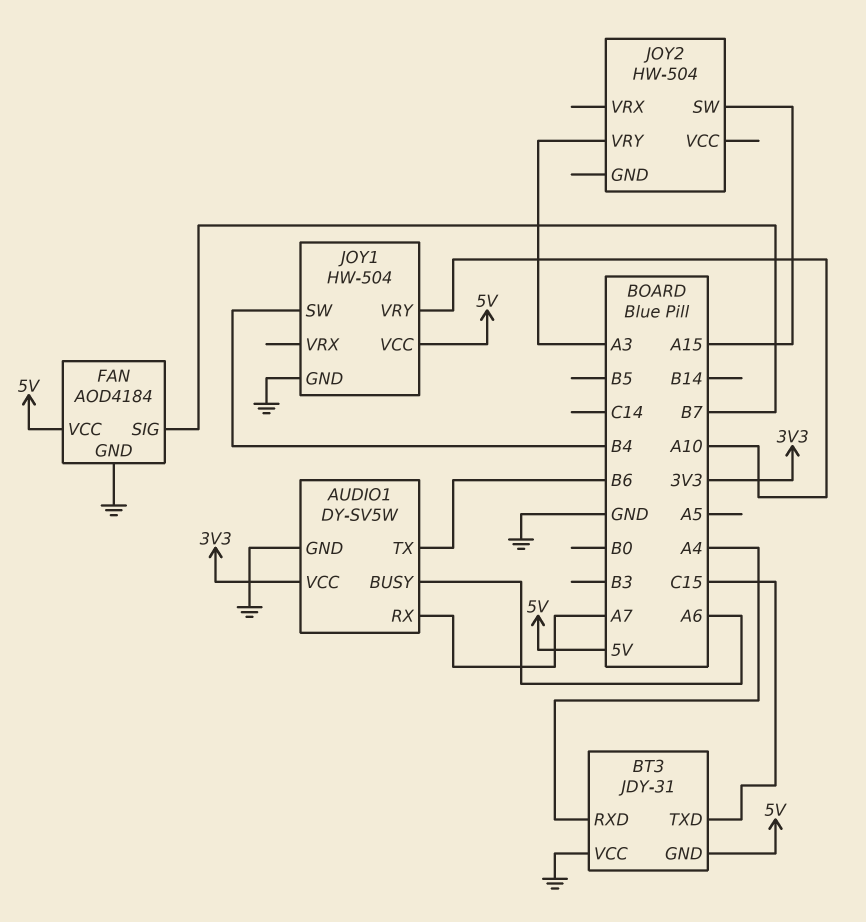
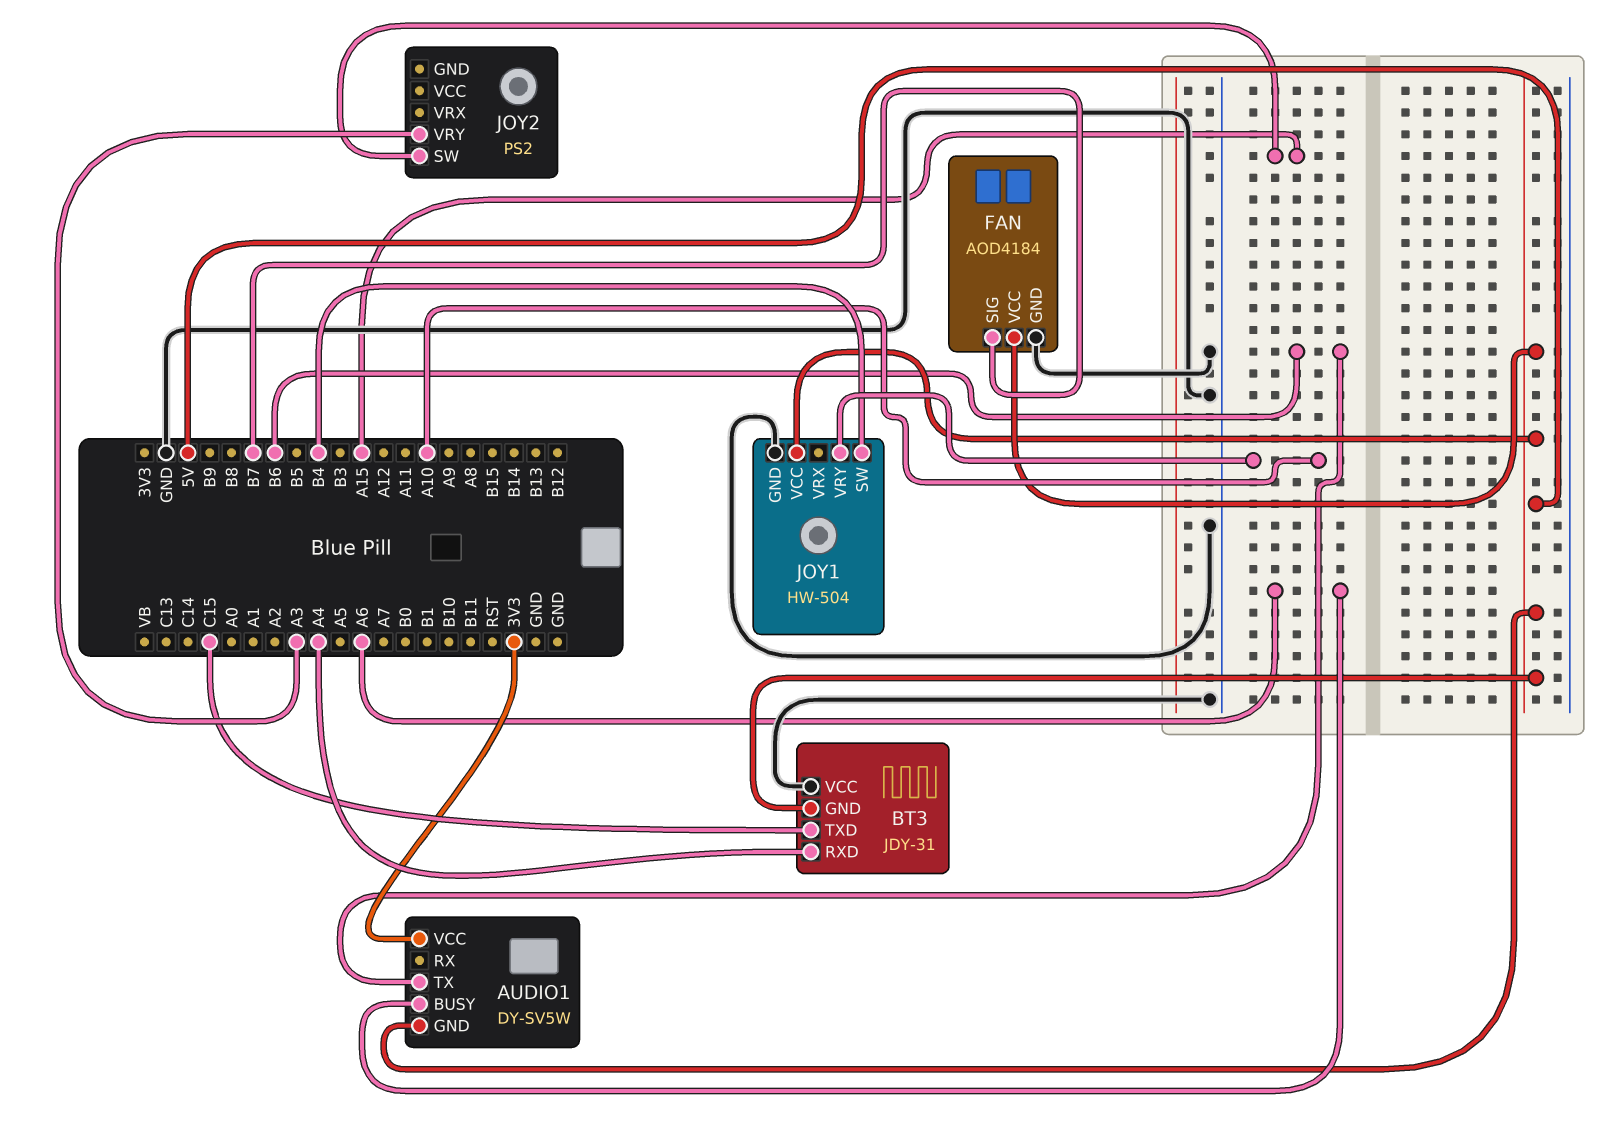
AUDIO1 pin GND: GND -> 5V
AUDIO1 pin RX: A7 -> none
JOY2: HW-504 -> PS2

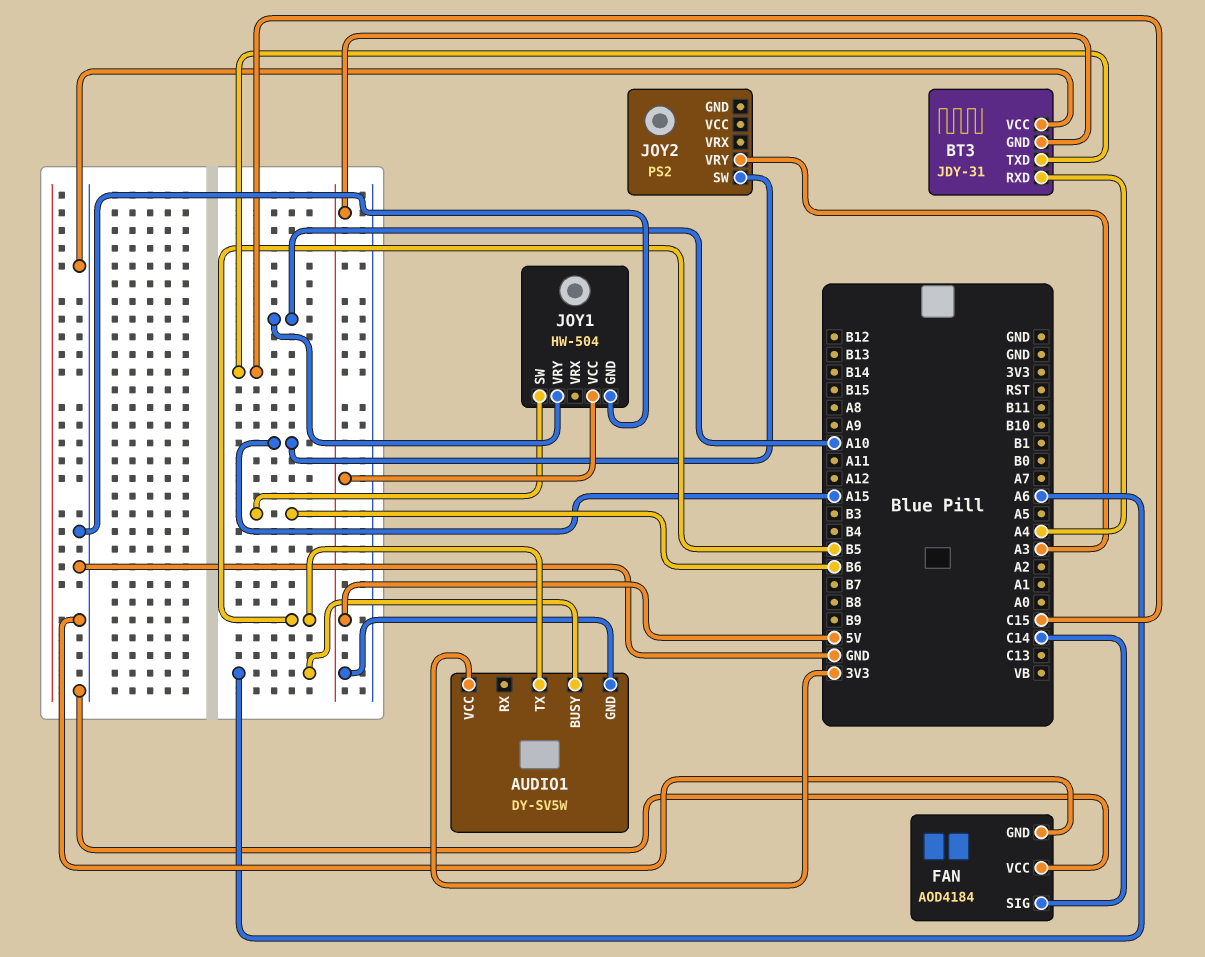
AUDIO1 pin TX: B6 -> B5
FAN pin SIG: B7 -> C14
FAN pin VCC: 5V -> GND
JOY1 pin SW: B4 -> B6

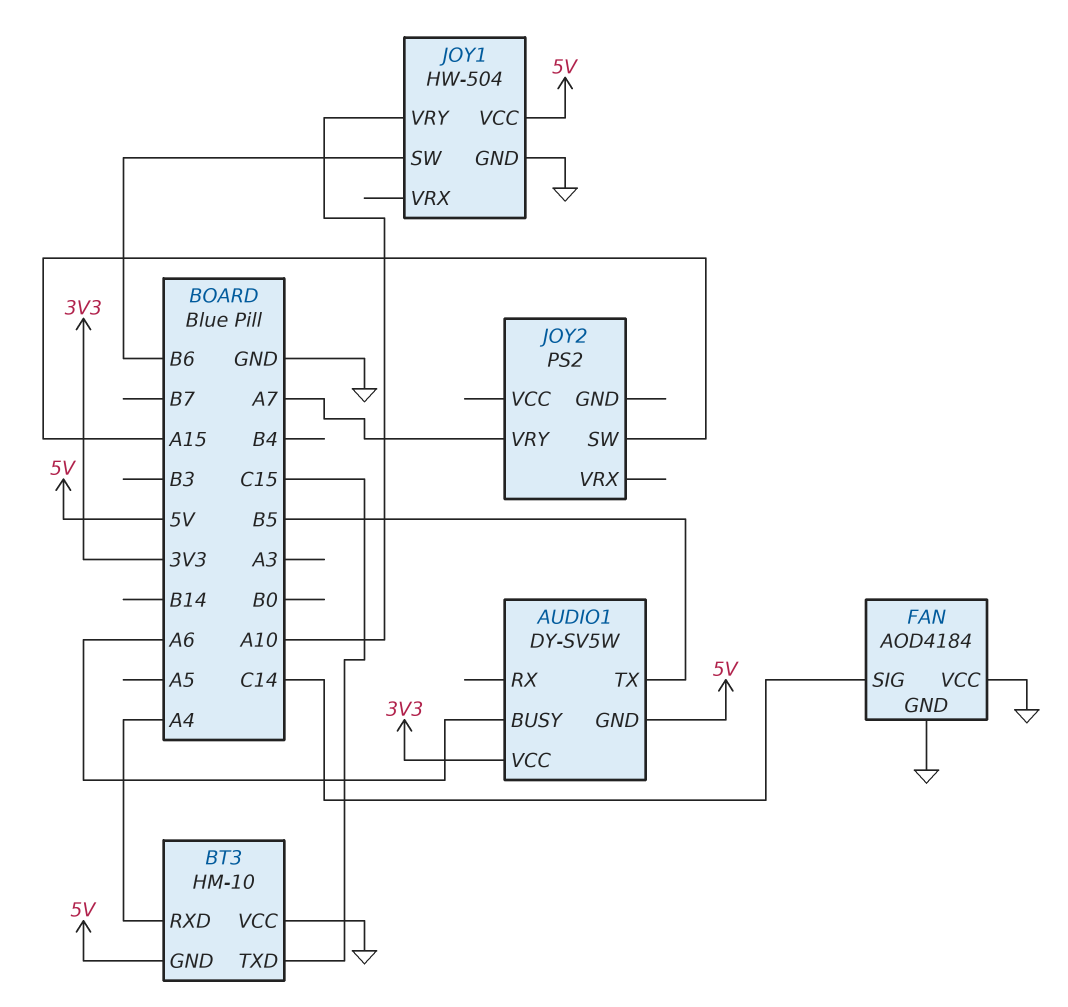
BT3: JDY-31 -> HM-10
JOY2 pin VRY: A3 -> A7

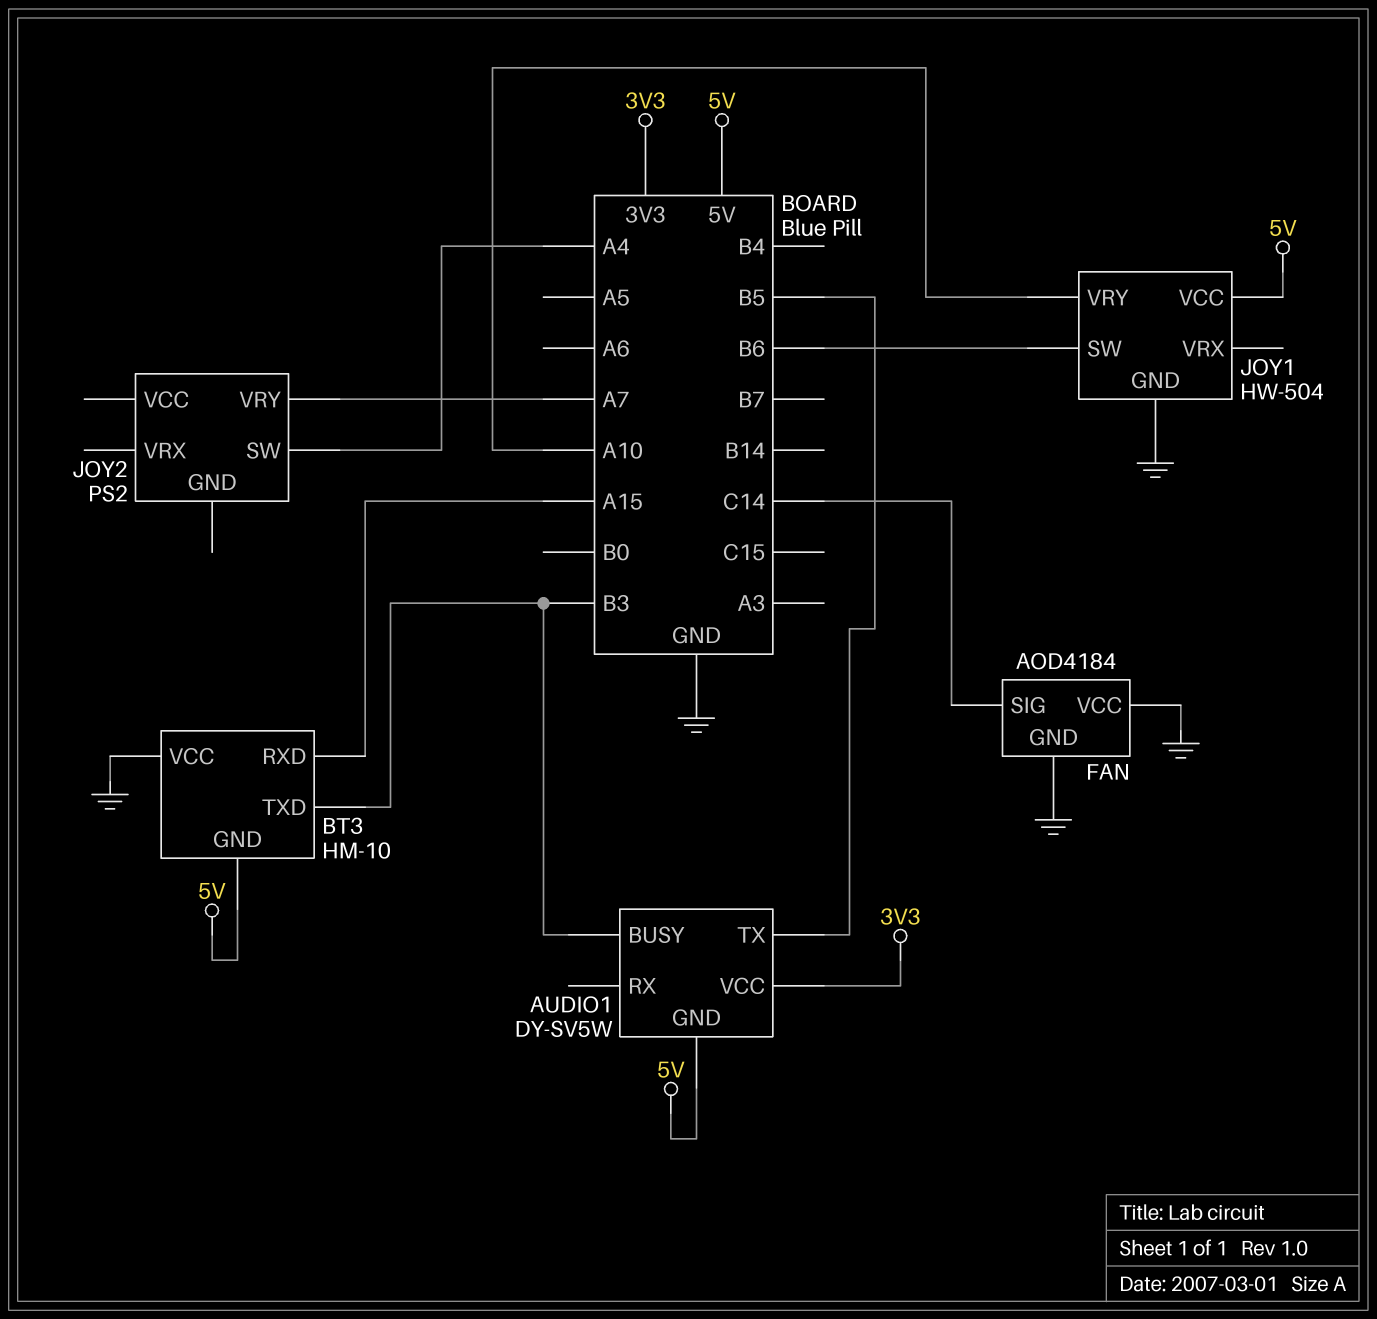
AUDIO1 pin BUSY: A6 -> B3
BT3 pin RXD: A4 -> A15
BT3 pin TXD: C15 -> B3
JOY2 pin SW: A15 -> A4

